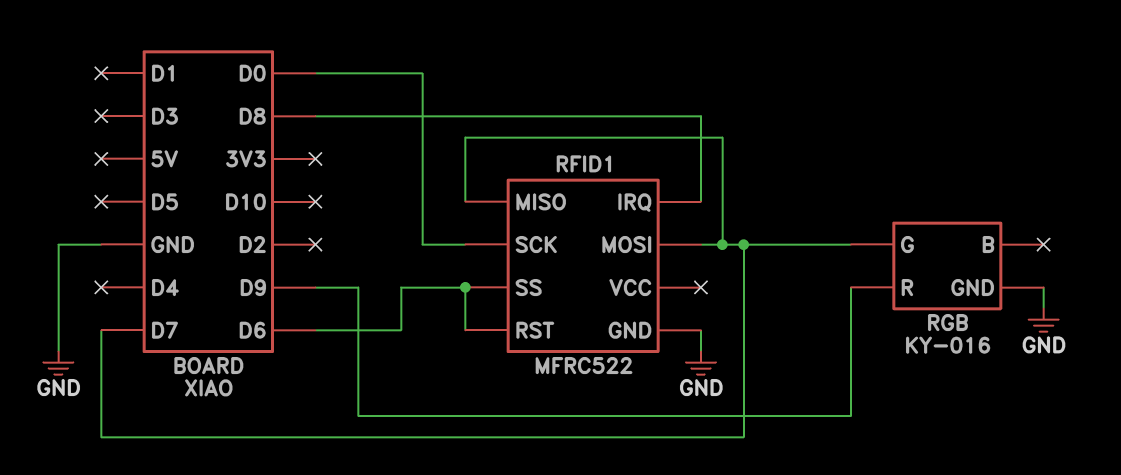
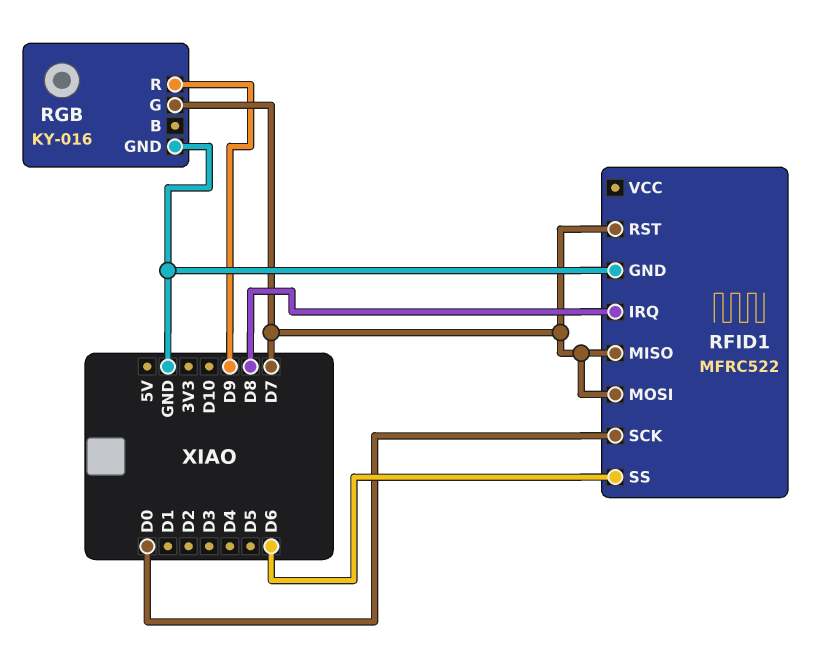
RFID1 pin RST: D6 -> D7

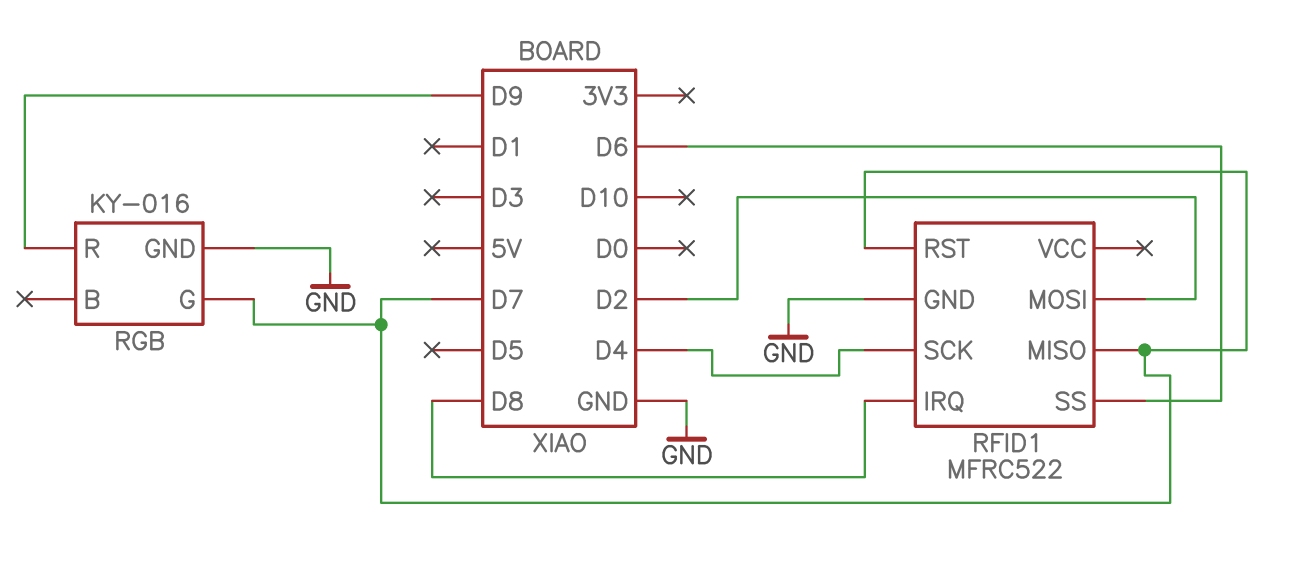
RFID1 pin MOSI: D7 -> D2
RFID1 pin SCK: D0 -> D4

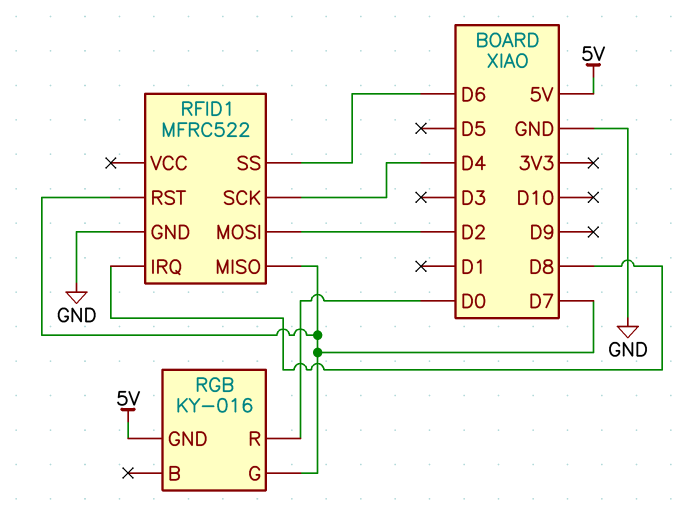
RGB pin GND: GND -> 5V
RGB pin R: D9 -> D0

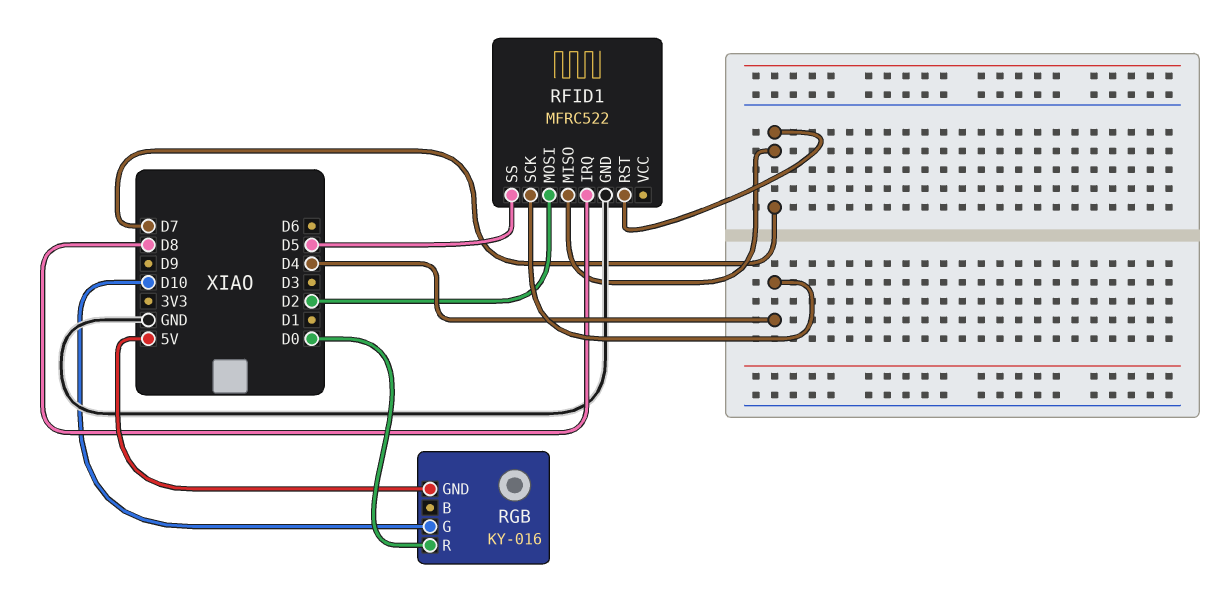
RFID1 pin SS: D6 -> D5
RGB pin G: D7 -> D10

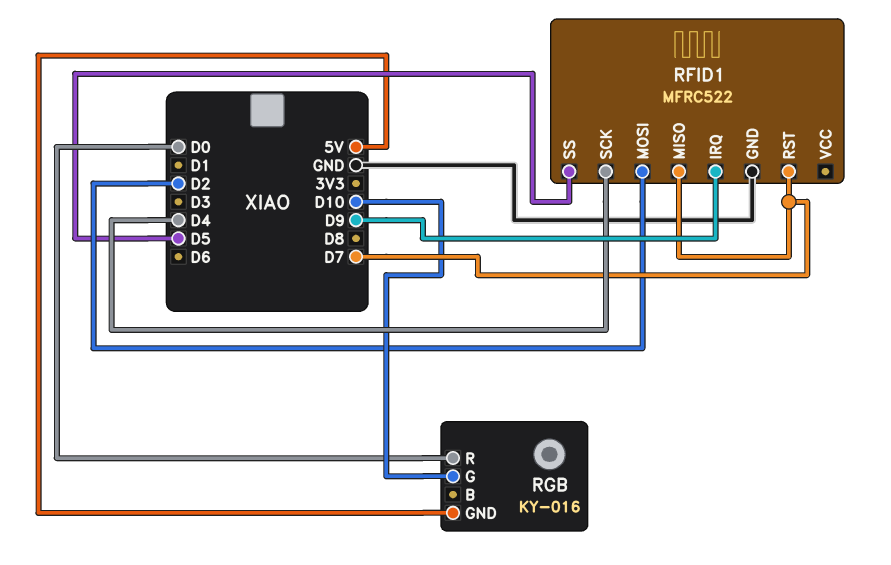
RFID1 pin IRQ: D8 -> D9

